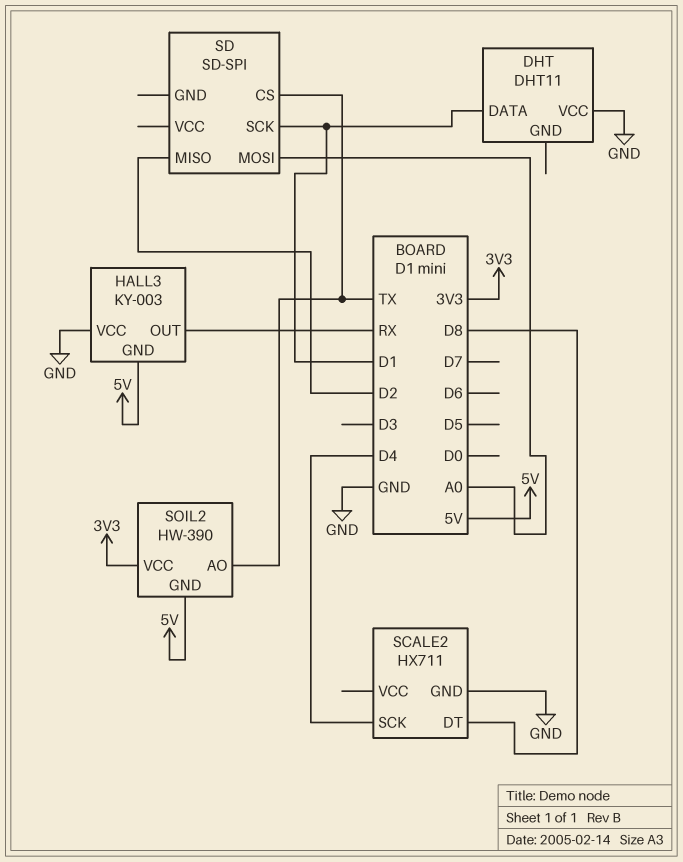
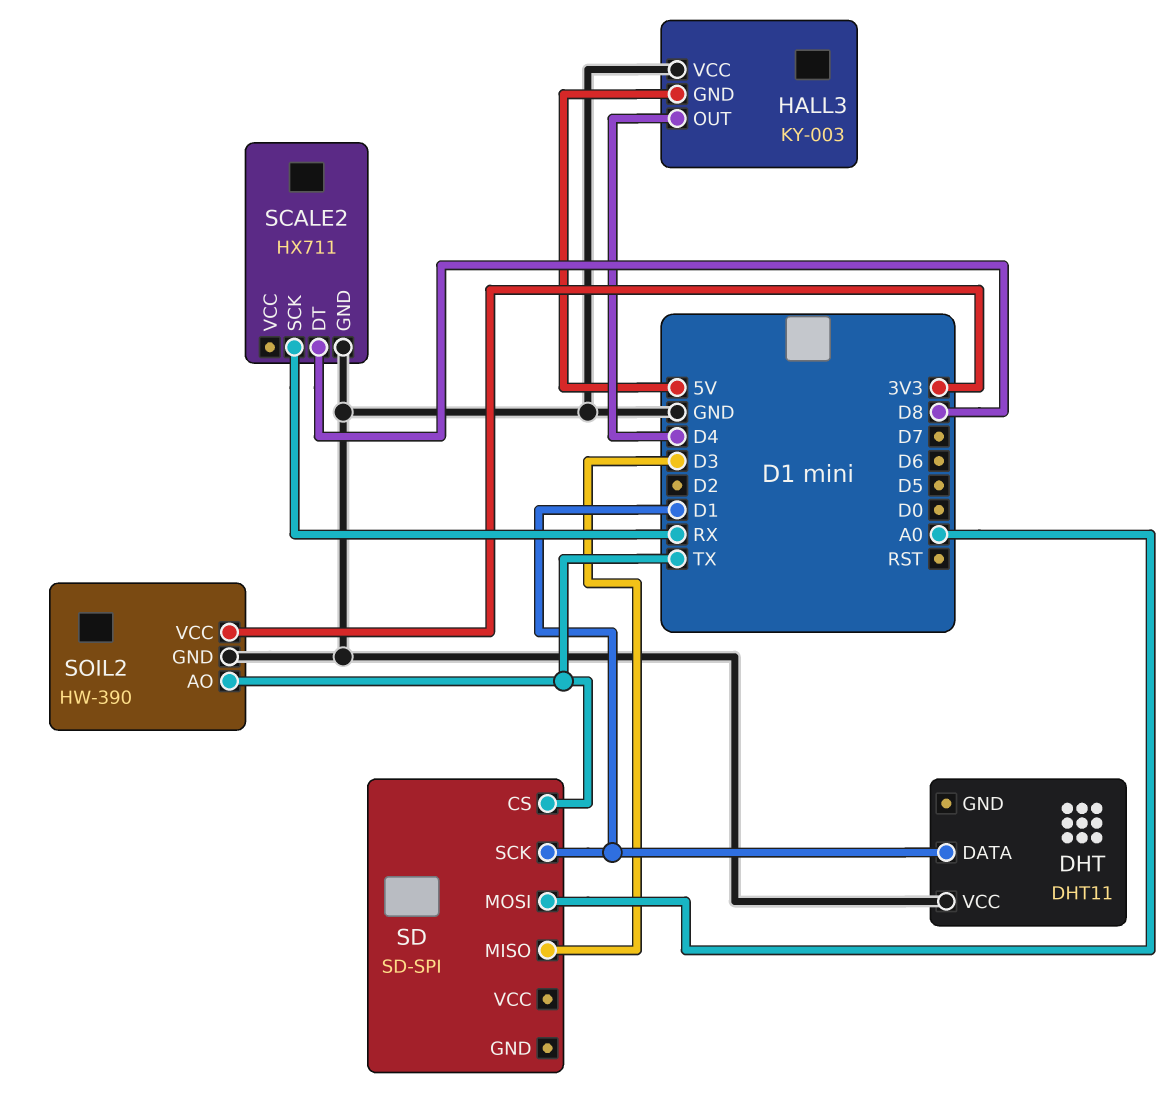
HALL3 pin OUT: RX -> D4
SCALE2 pin SCK: D4 -> RX
SD pin MISO: D2 -> D3
SOIL2 pin GND: 5V -> GND

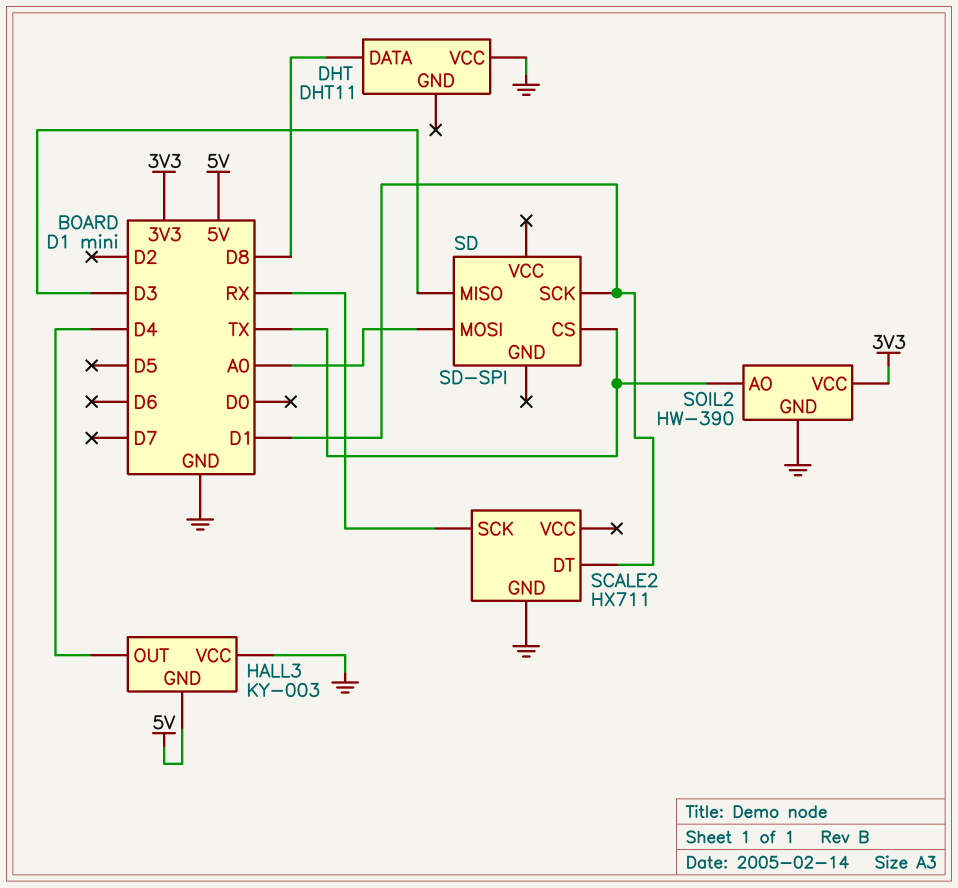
DHT pin DATA: D1 -> D8
SCALE2 pin DT: D8 -> D1

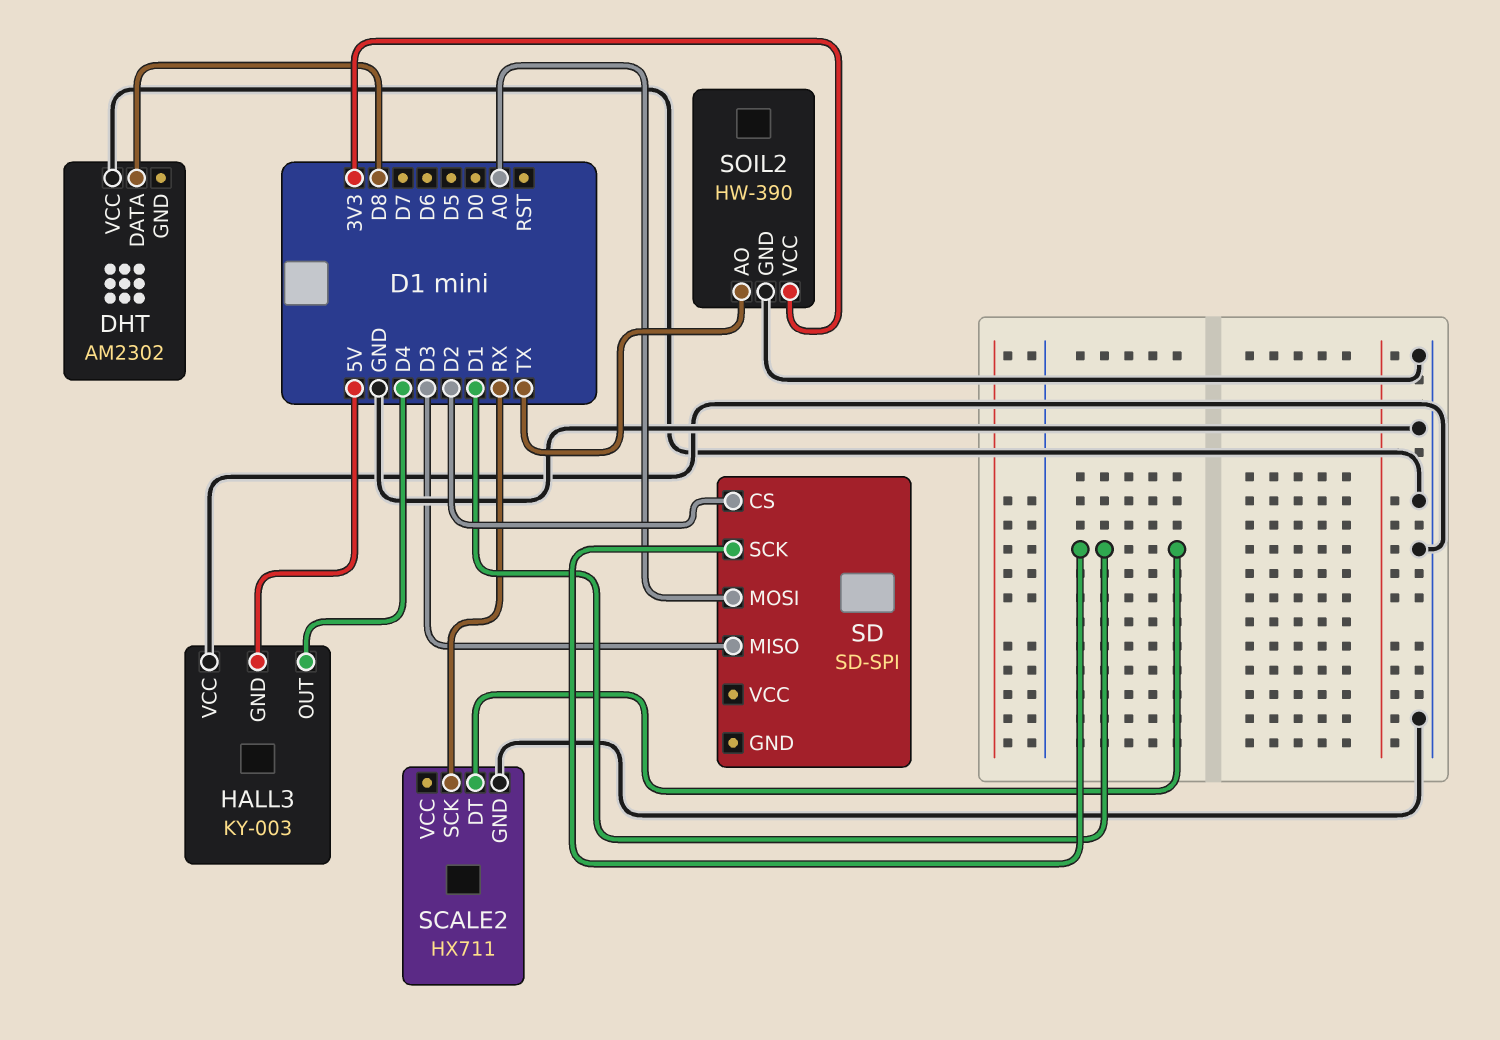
DHT: DHT11 -> AM2302
SD pin CS: TX -> D2

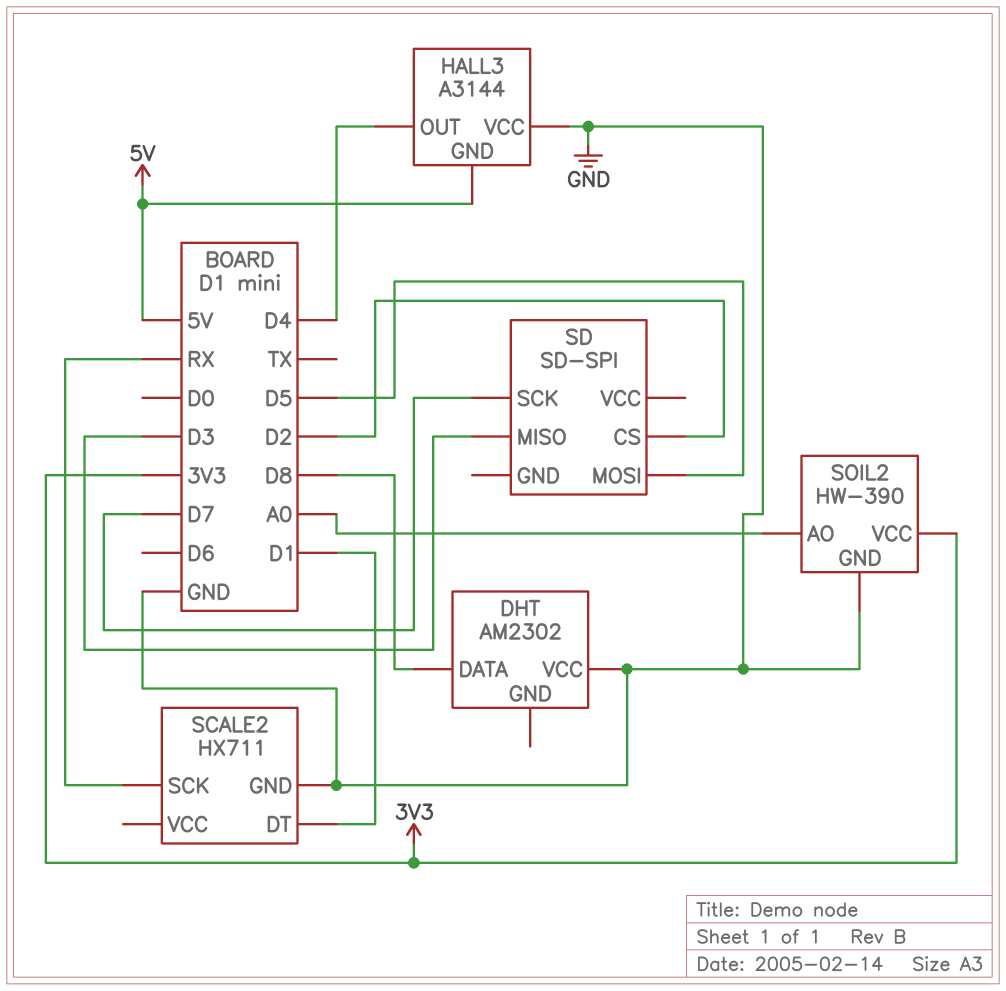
HALL3: KY-003 -> A3144
SD pin MOSI: A0 -> D5
SD pin SCK: D1 -> D7
SOIL2 pin AO: TX -> A0

